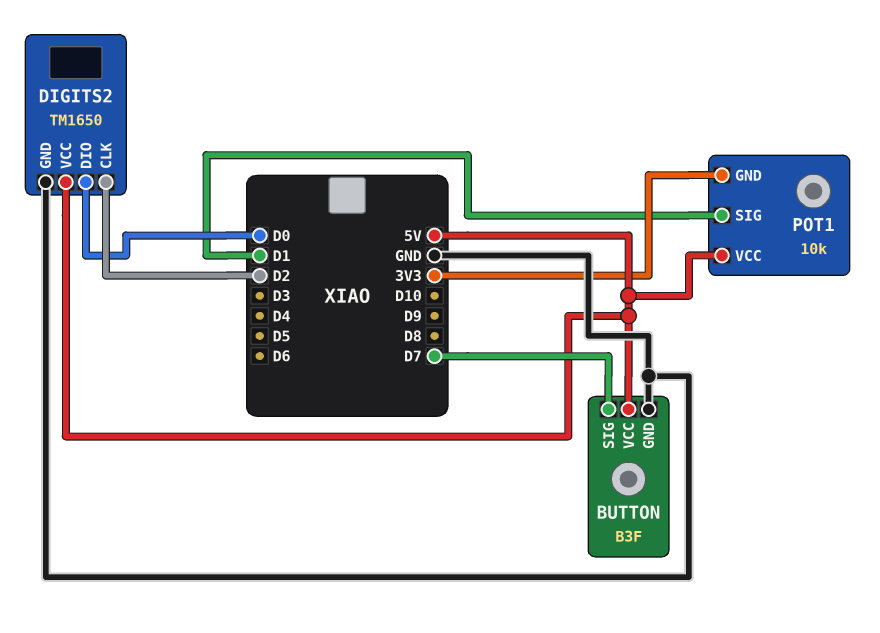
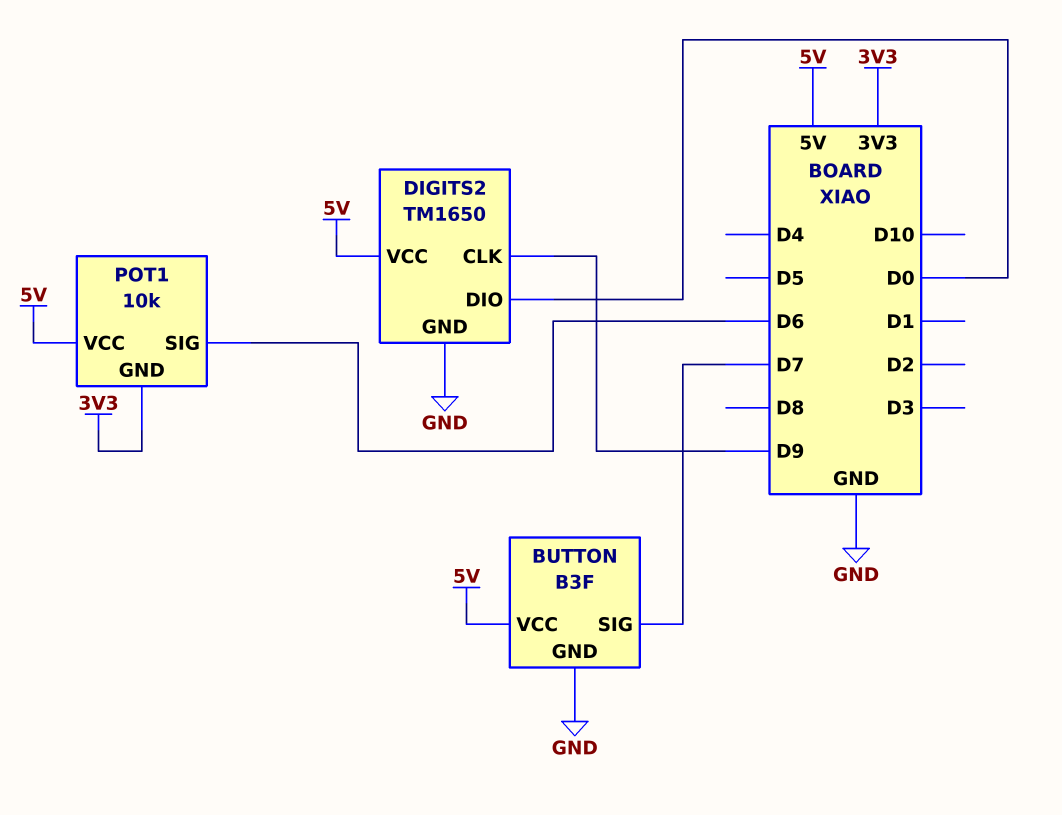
DIGITS2 pin CLK: D2 -> D9
POT1 pin SIG: D1 -> D6

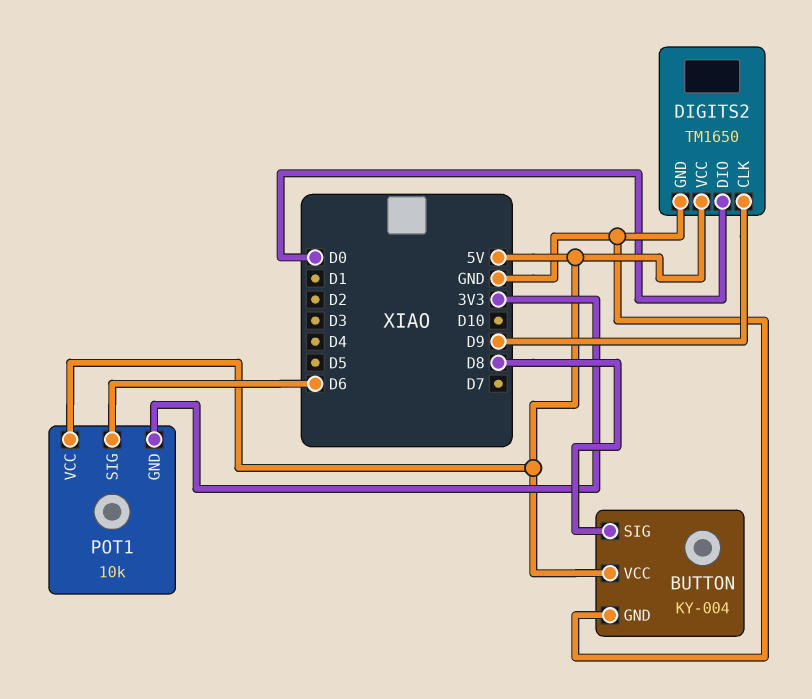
BUTTON: B3F -> KY-004
BUTTON pin SIG: D7 -> D8

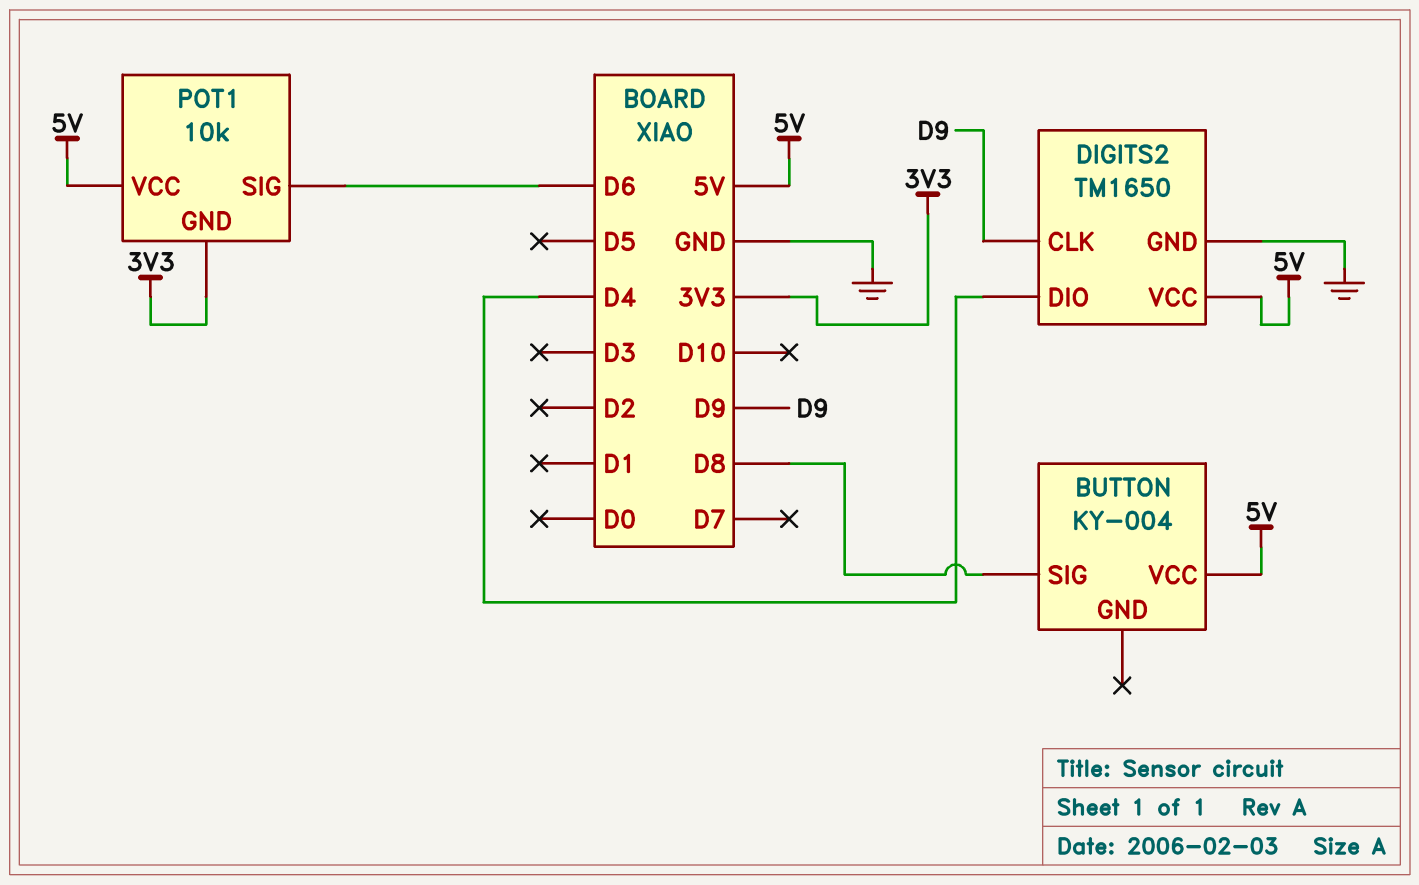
BUTTON pin GND: GND -> none
DIGITS2 pin DIO: D0 -> D4

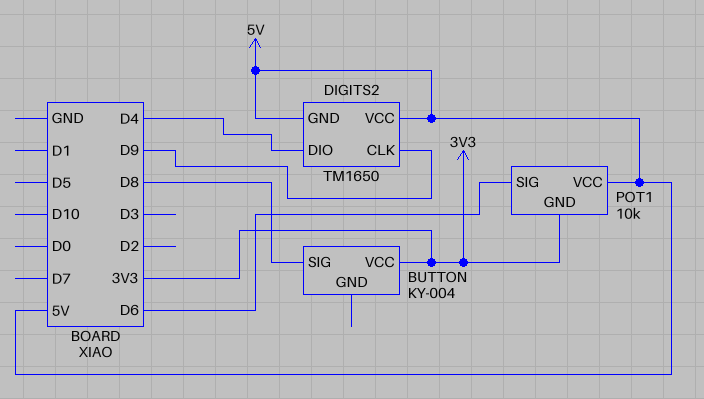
BUTTON pin VCC: 5V -> 3V3
DIGITS2 pin GND: GND -> 5V

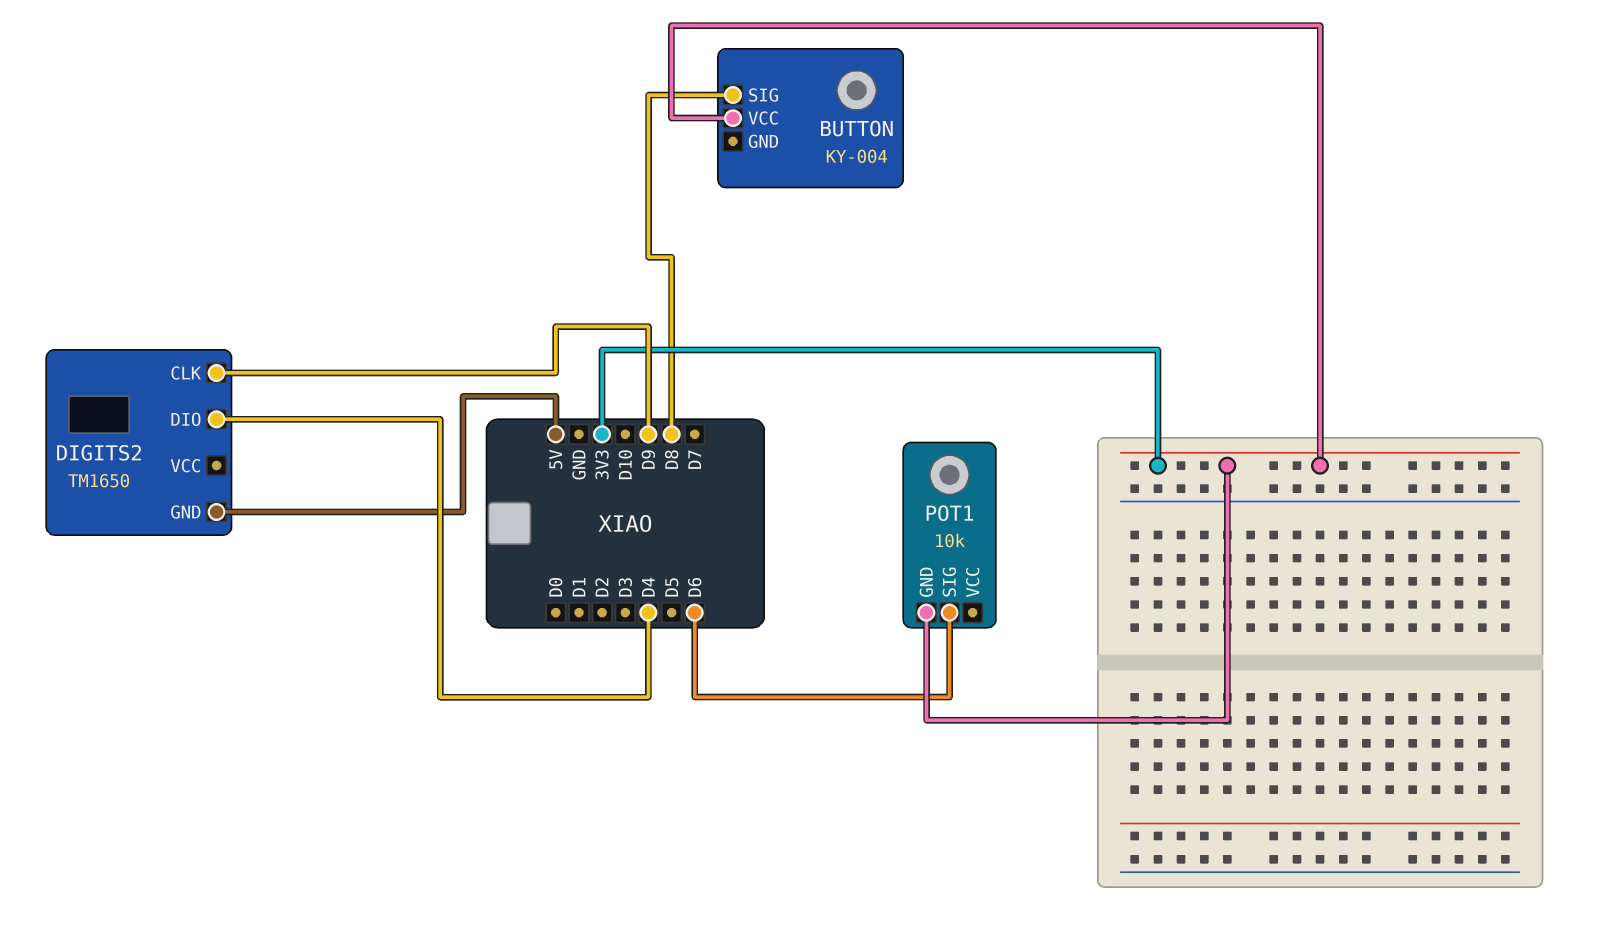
DIGITS2 pin VCC: 5V -> none
POT1 pin VCC: 5V -> none

